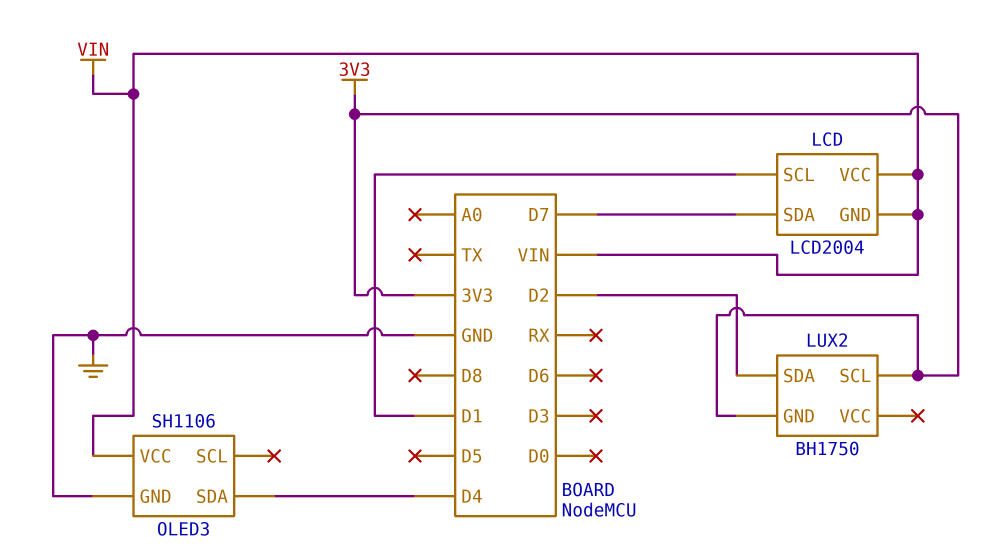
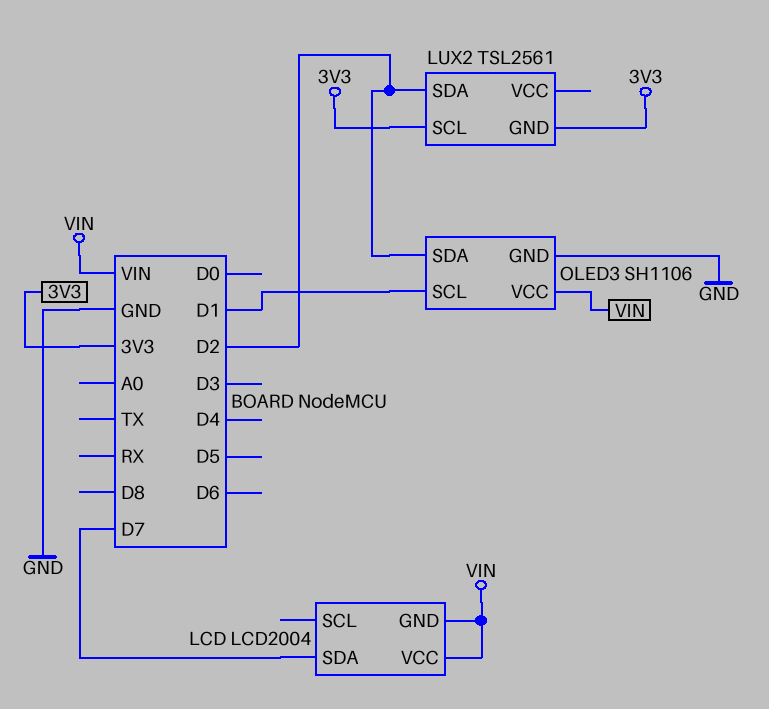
LCD pin SCL: D1 -> none
LUX2: BH1750 -> TSL2561
OLED3 pin SCL: none -> D1
OLED3 pin SDA: D4 -> D2

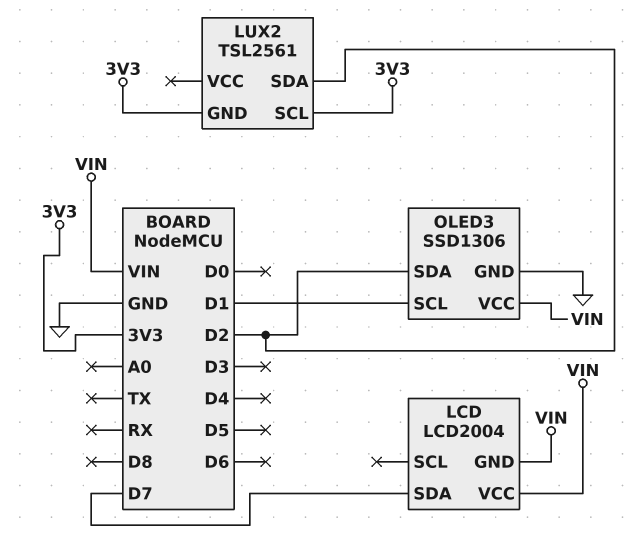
OLED3: SH1106 -> SSD1306

